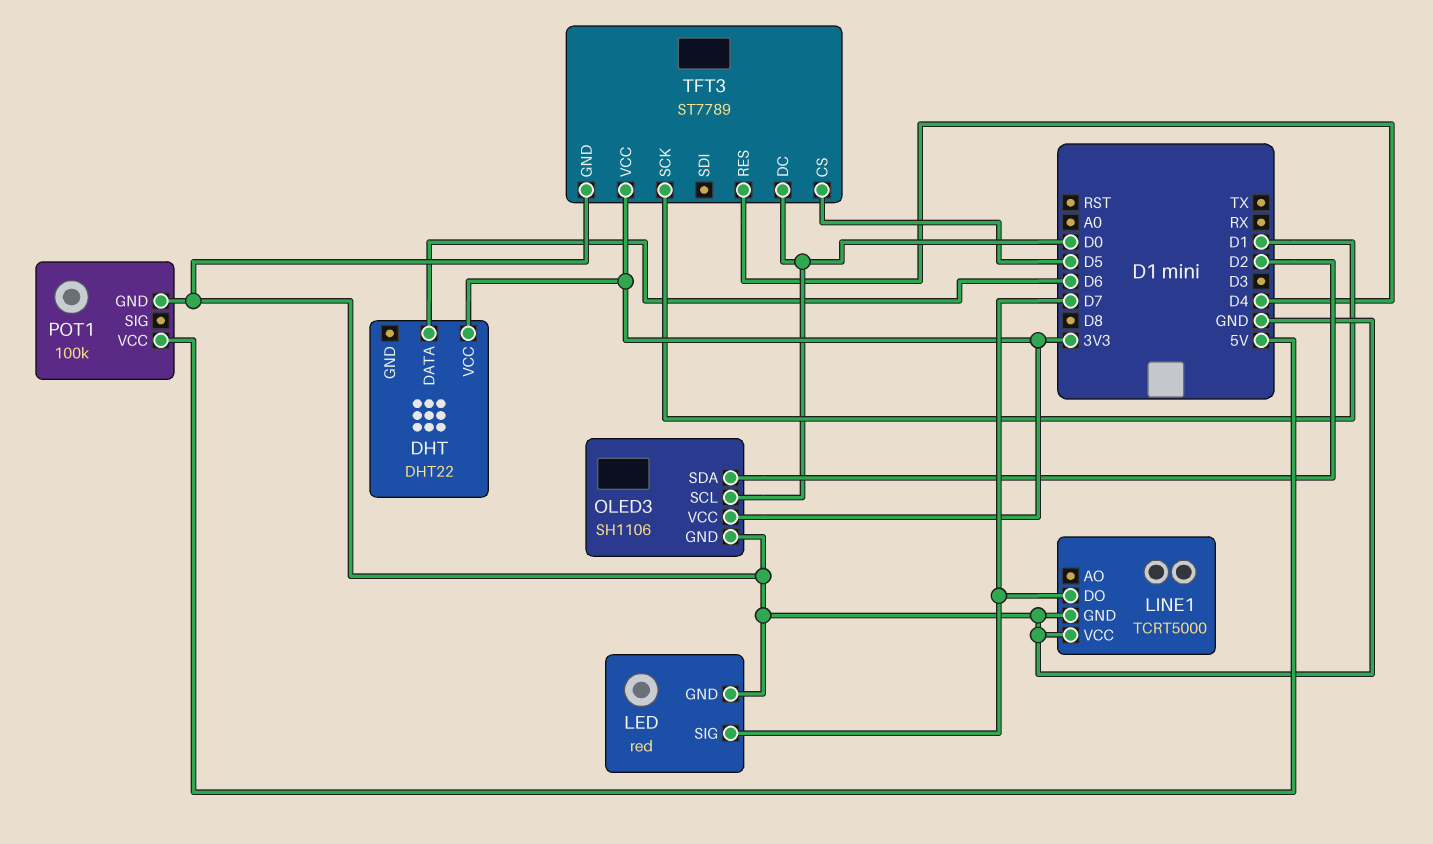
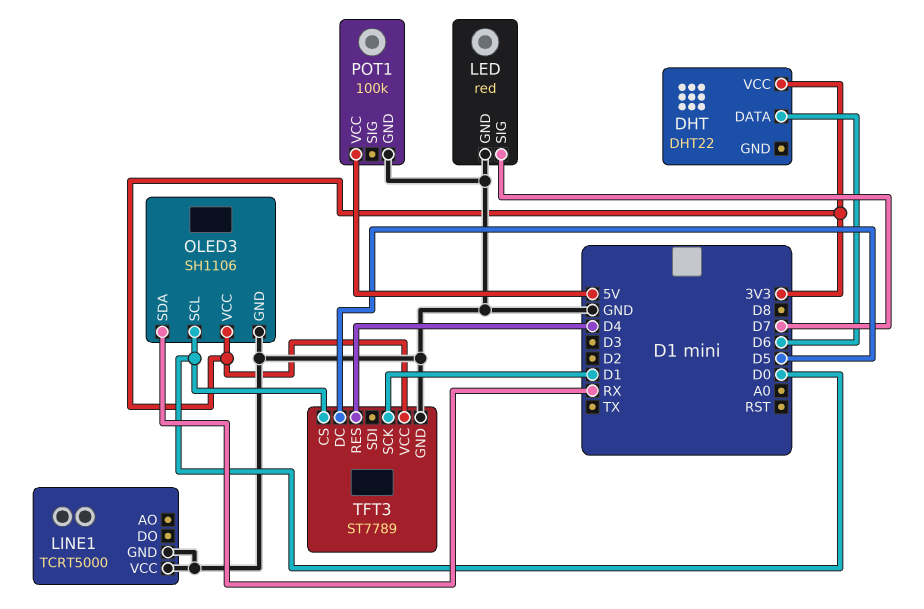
LINE1 pin DO: D7 -> none
OLED3 pin SDA: D2 -> RX
TFT3 pin CS: D5 -> D0
TFT3 pin DC: D0 -> D5

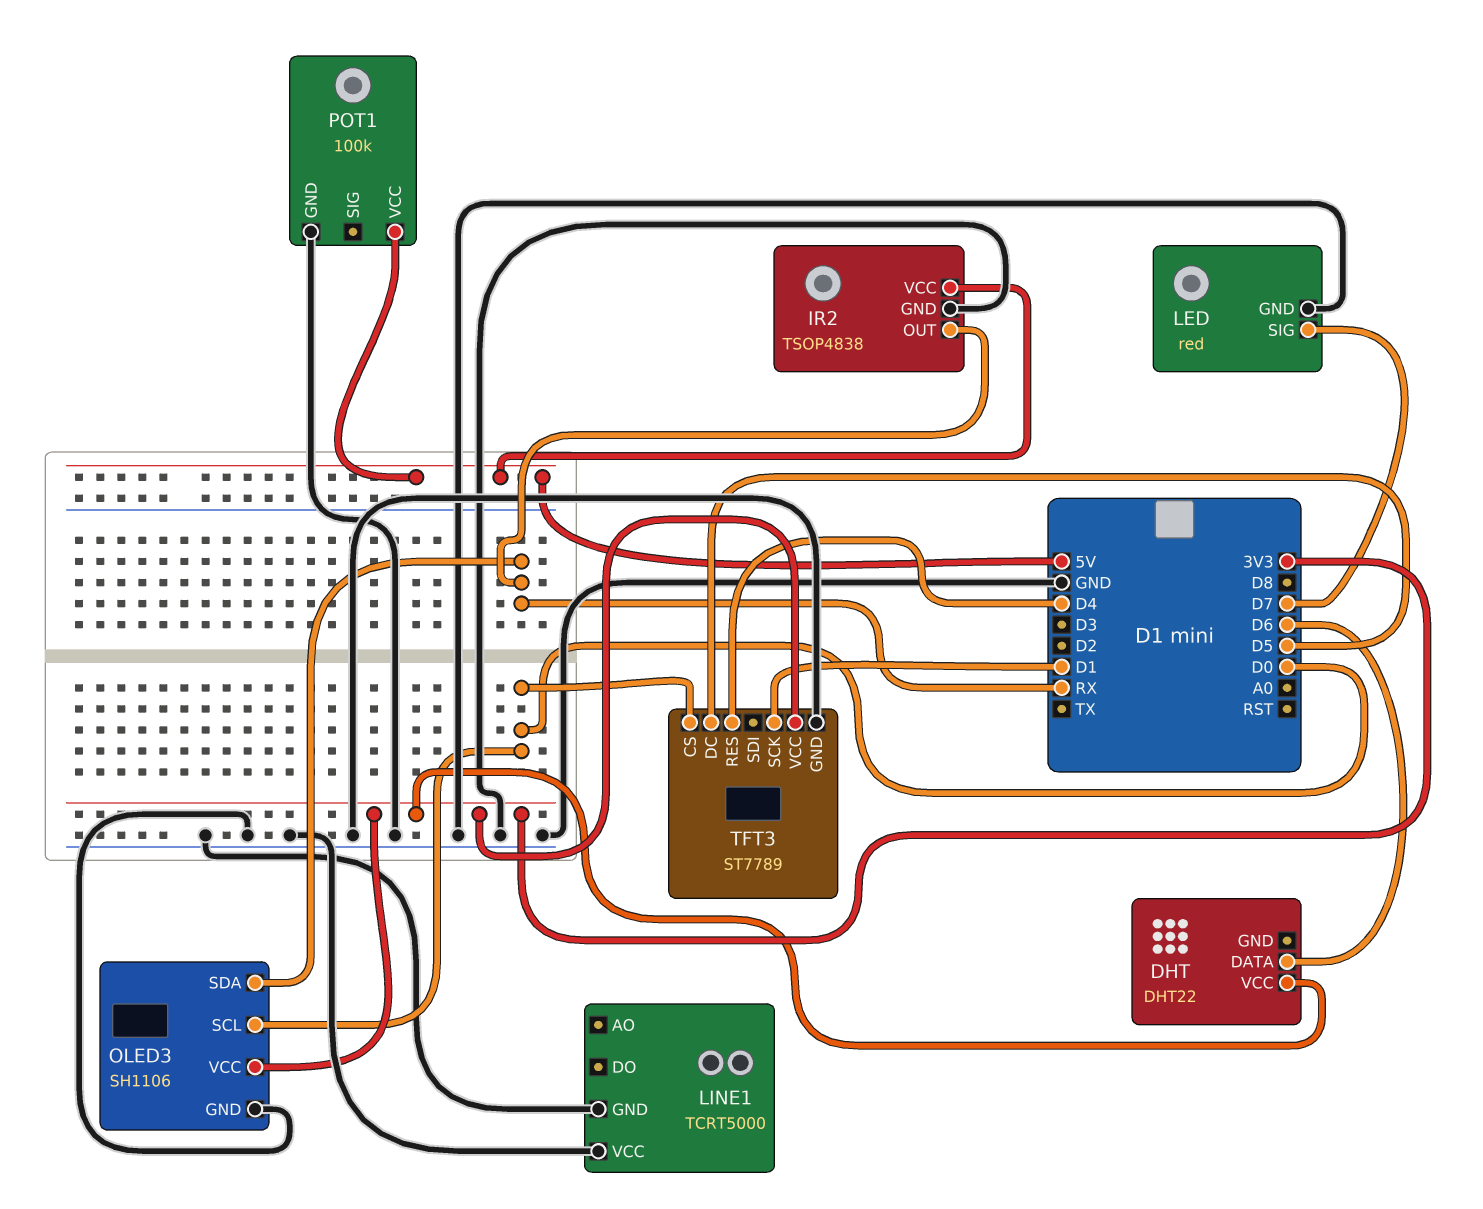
IR2: none -> TSOP4838
IR2 pin GND: none -> GND
IR2 pin OUT: none -> RX
IR2 pin VCC: none -> 5V

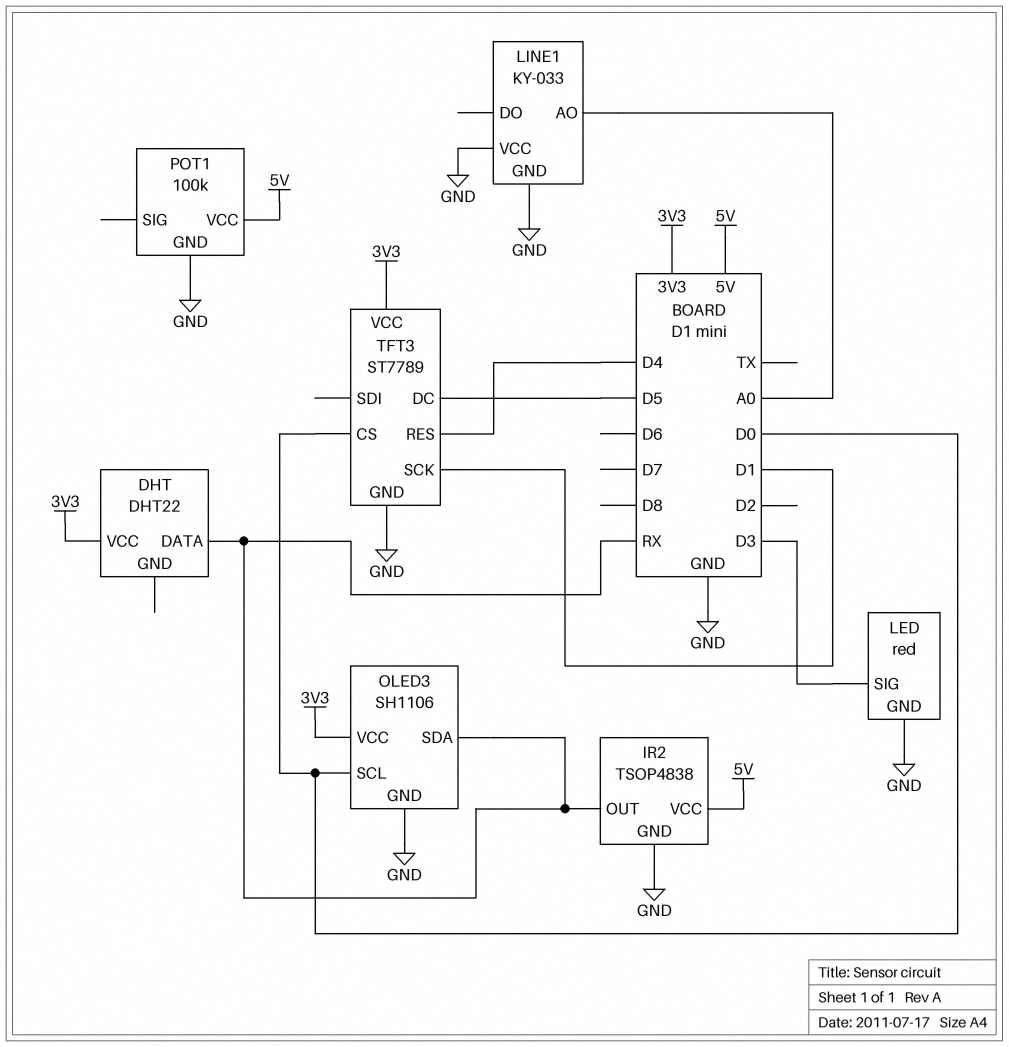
DHT pin DATA: D6 -> RX
LED pin SIG: D7 -> D3
LINE1: TCRT5000 -> KY-033
LINE1 pin AO: none -> A0

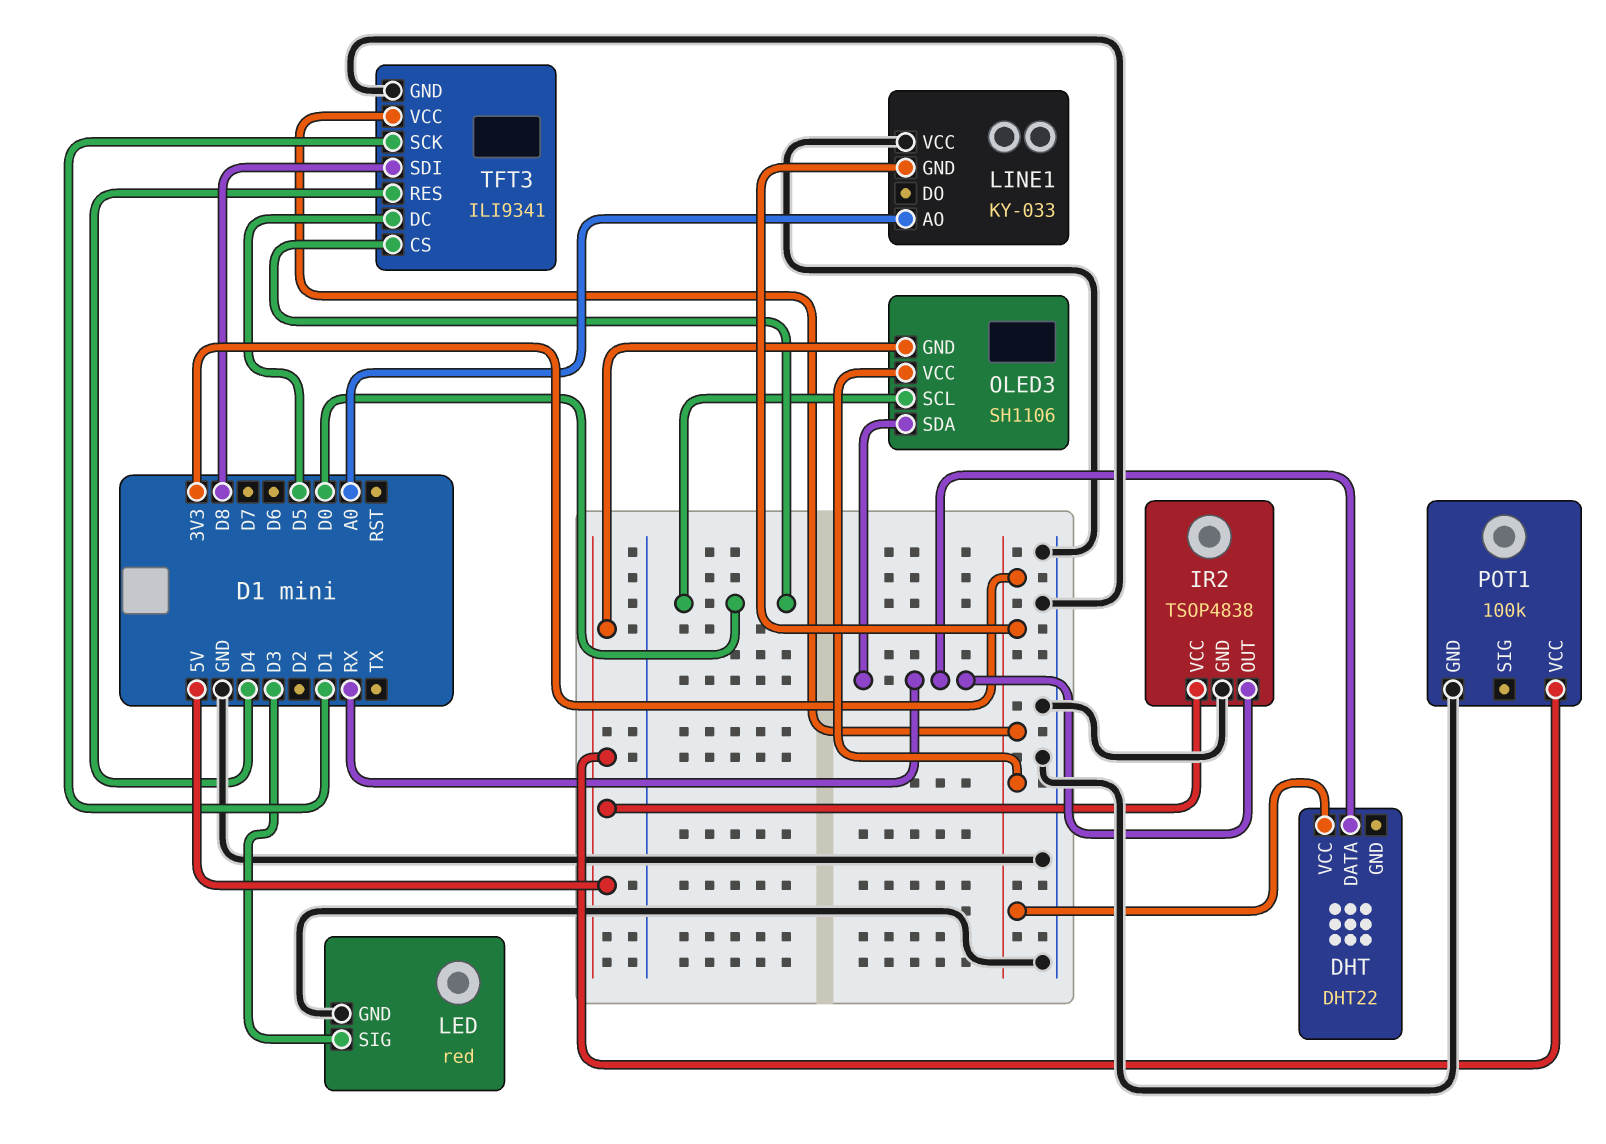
LINE1 pin GND: GND -> 3V3
OLED3 pin GND: GND -> 5V
TFT3: ST7789 -> ILI9341
TFT3 pin SDI: none -> D8

